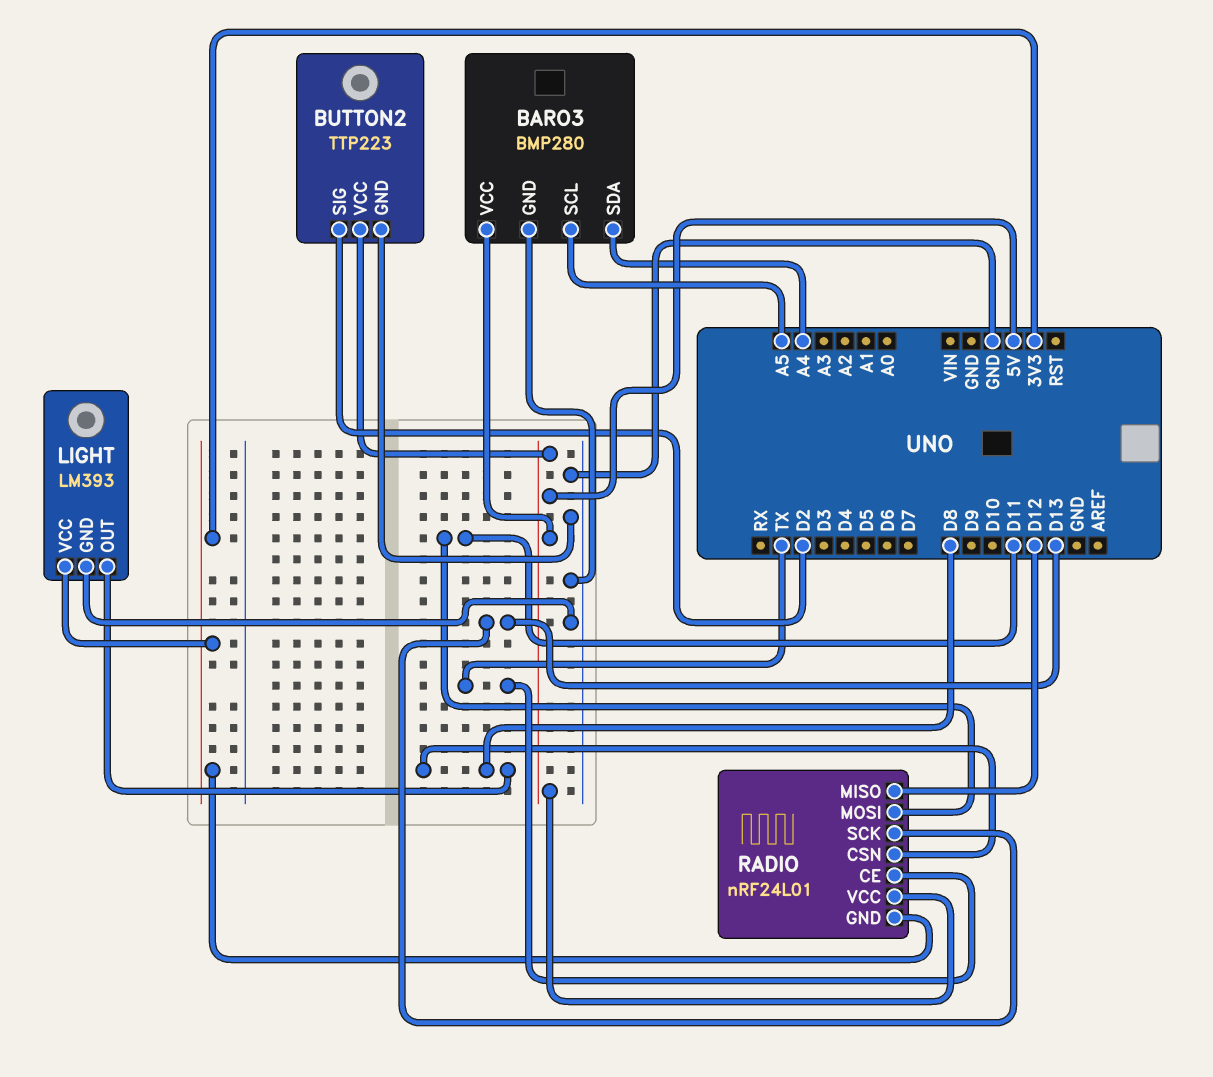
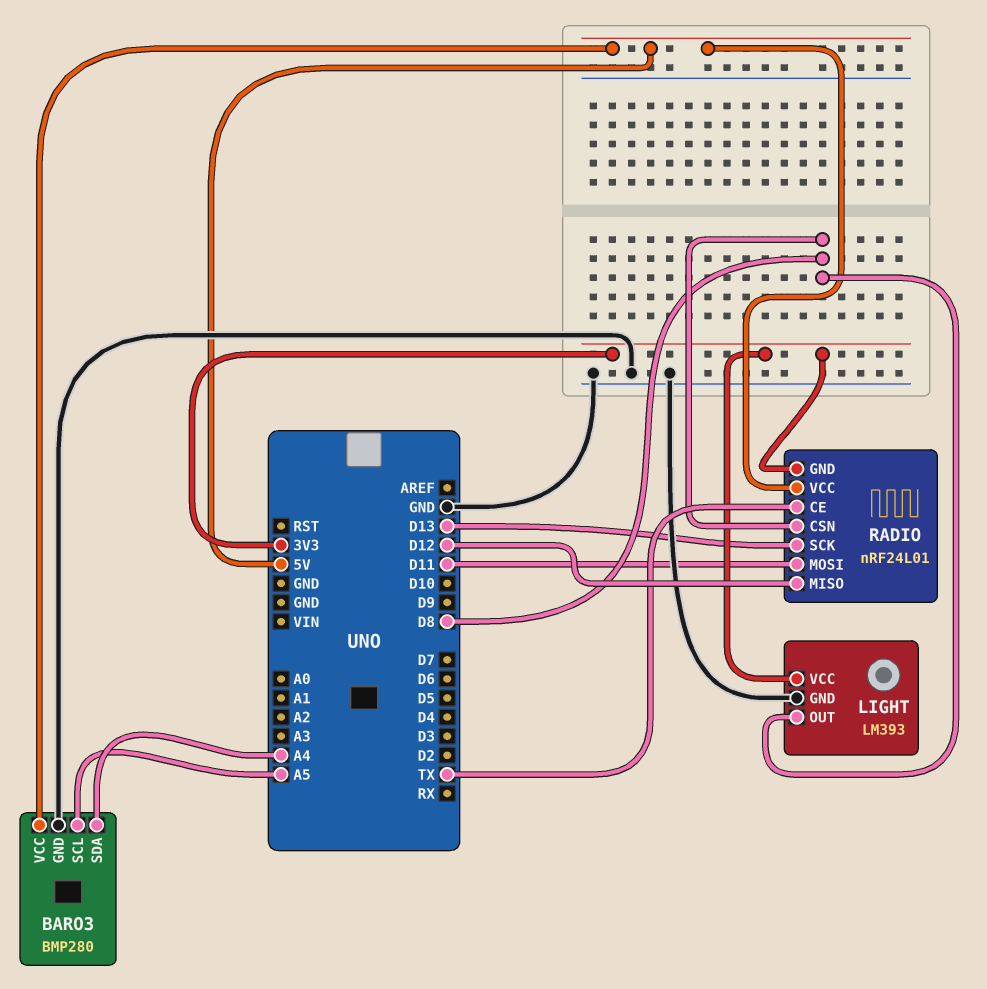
BUTTON2: TTP223 -> none
BUTTON2 pin GND: GND -> none
BUTTON2 pin SIG: D2 -> none
BUTTON2 pin VCC: 5V -> none

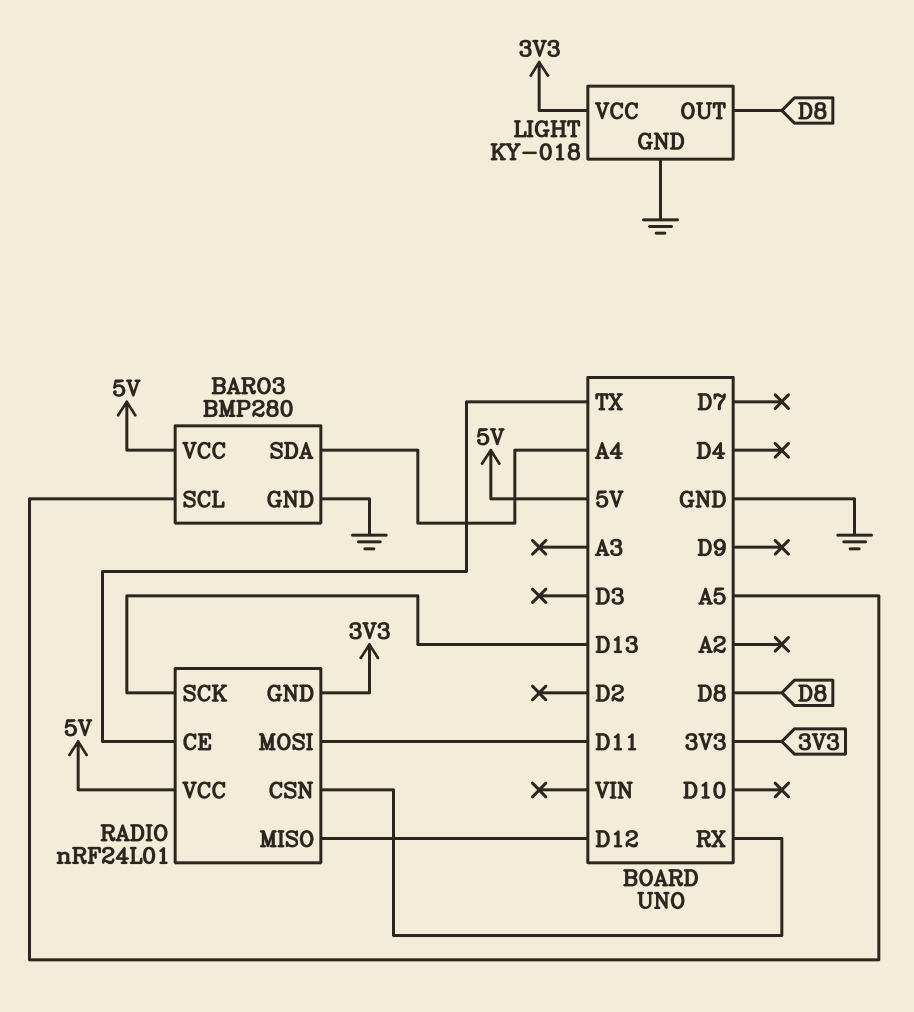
LIGHT: LM393 -> KY-018
RADIO pin CSN: D8 -> RX

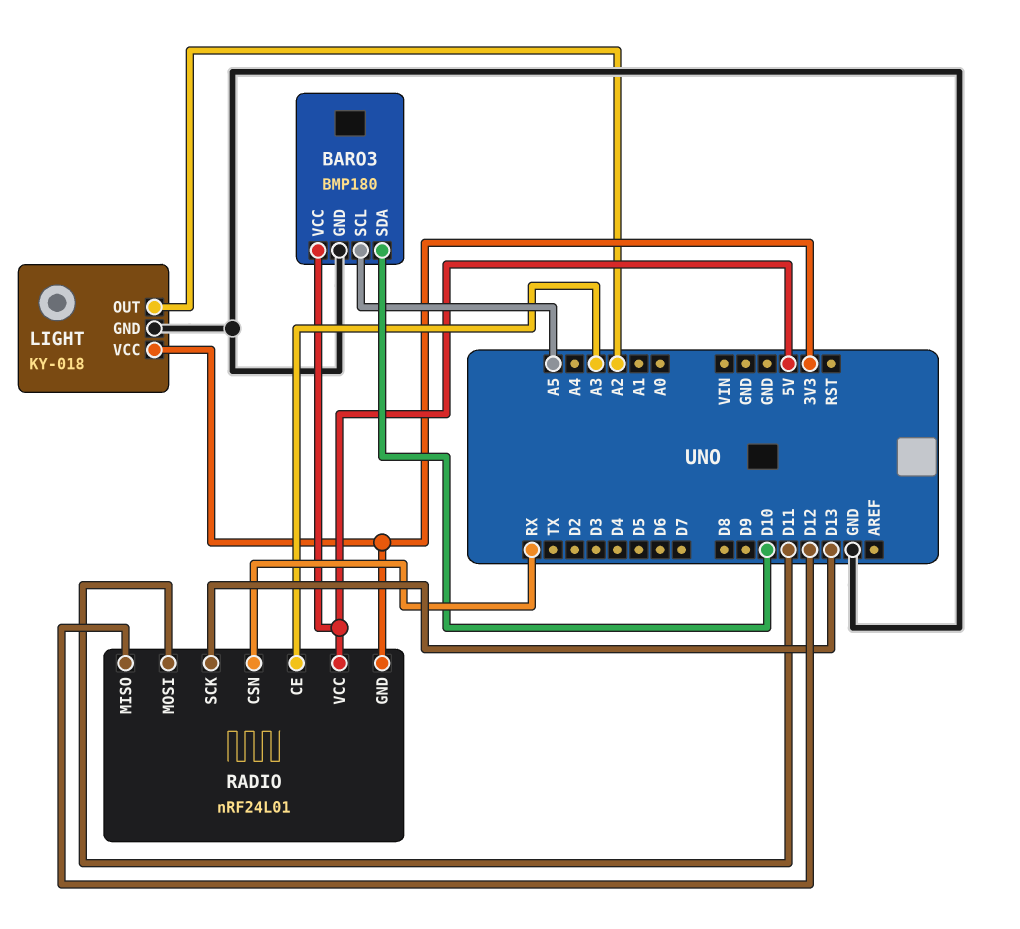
BARO3: BMP280 -> BMP180
BARO3 pin SDA: A4 -> D10
LIGHT pin OUT: D8 -> A2
RADIO pin CE: TX -> A3

